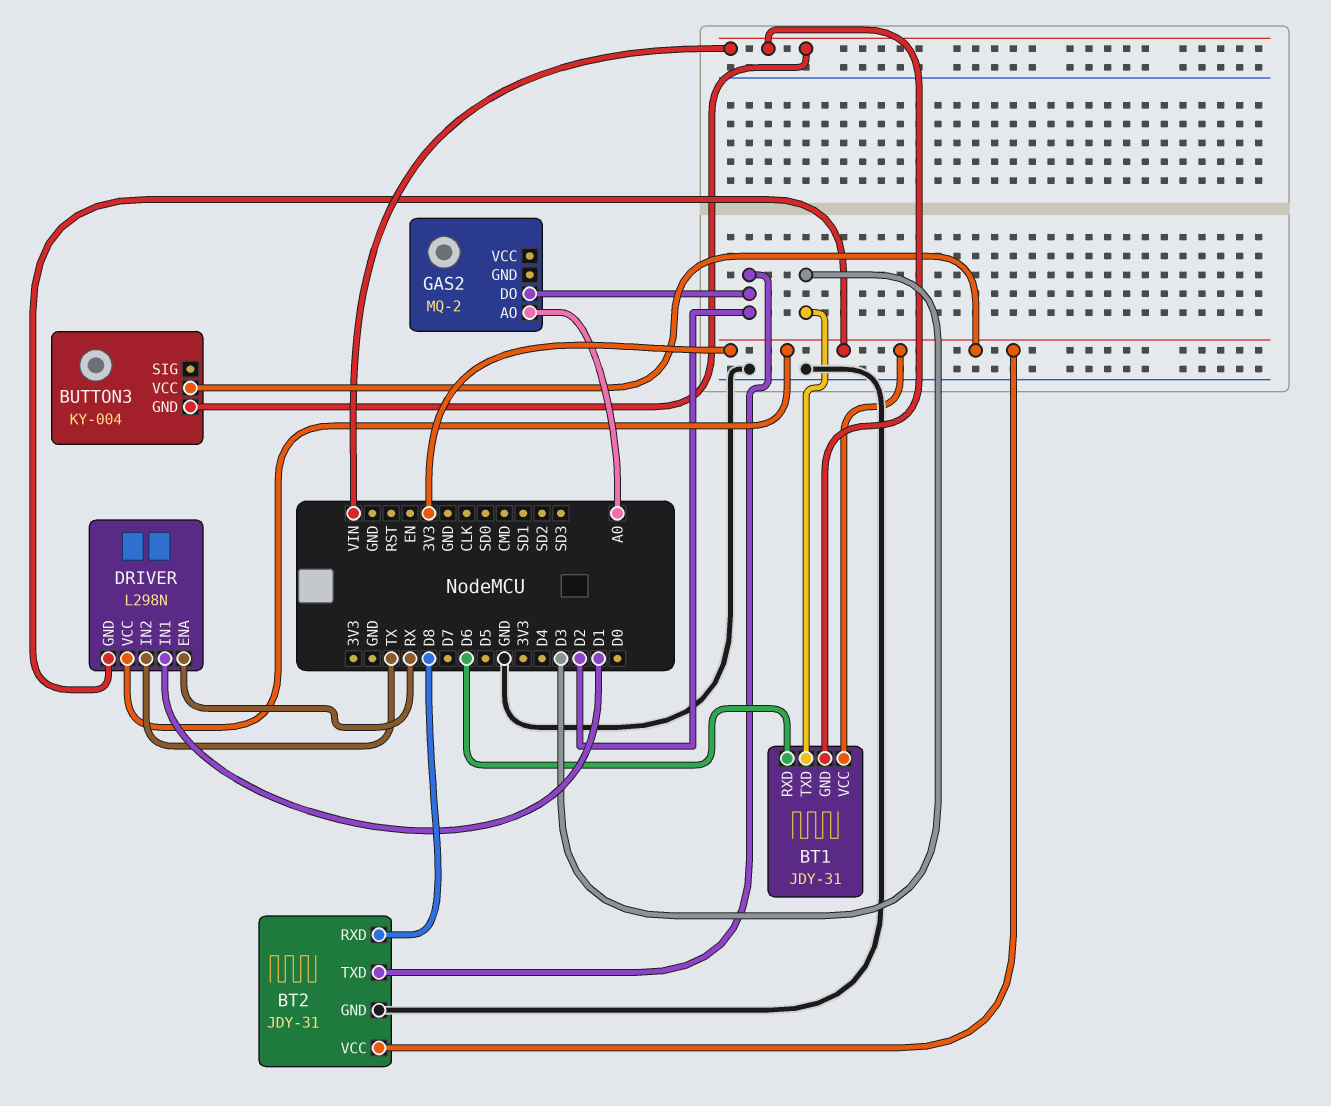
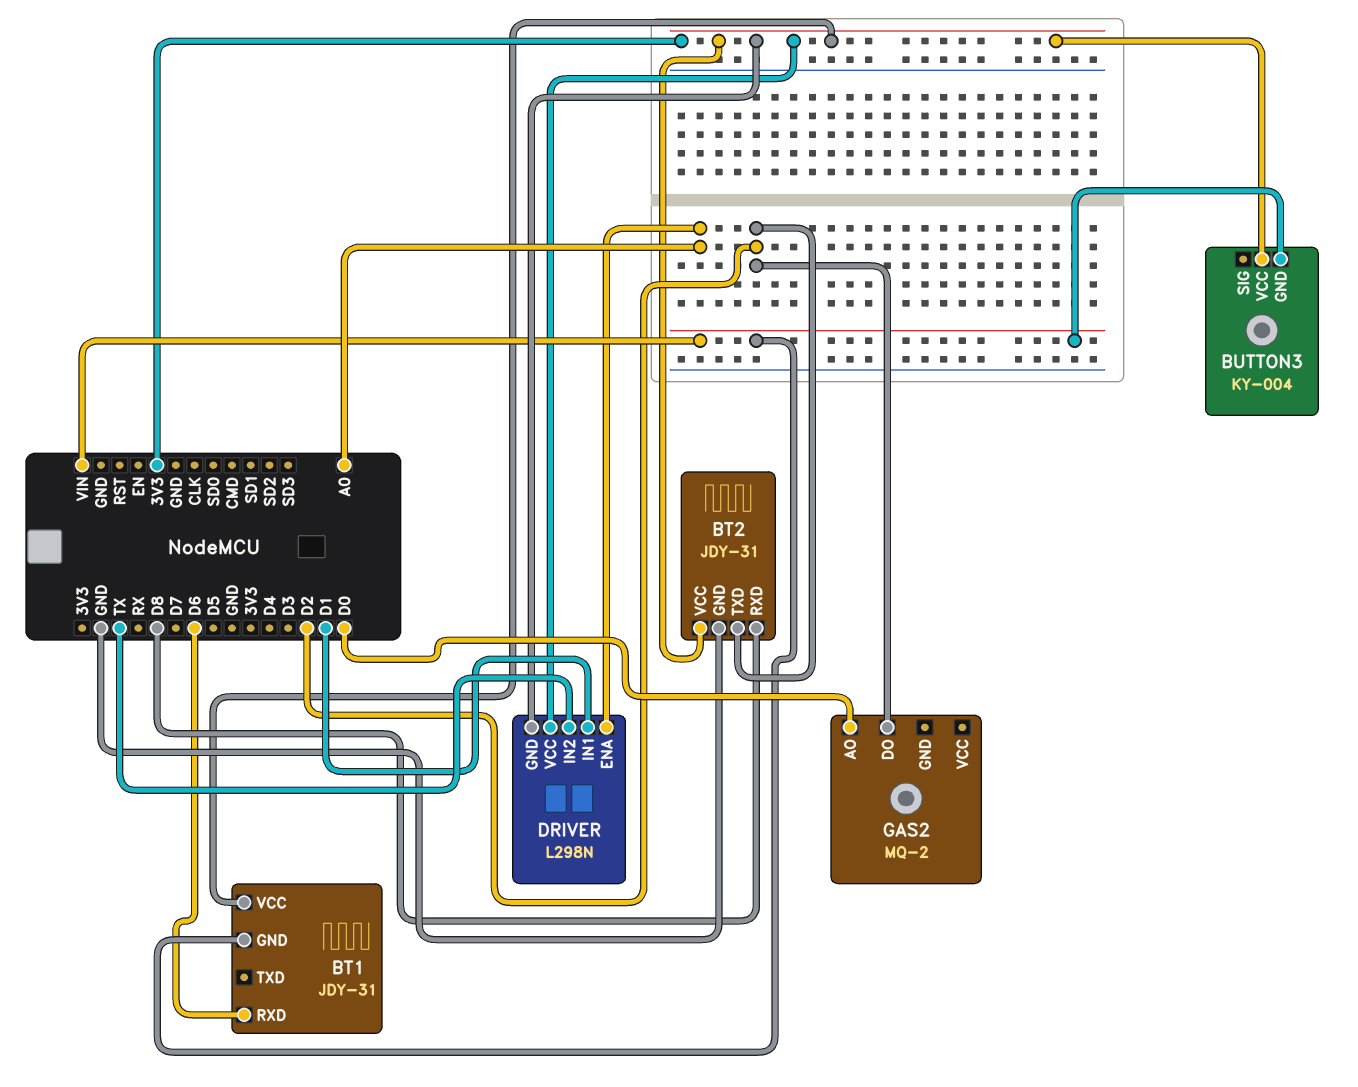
BT1 pin TXD: D3 -> none
DRIVER pin ENA: RX -> A0
GAS2 pin AO: A0 -> D0

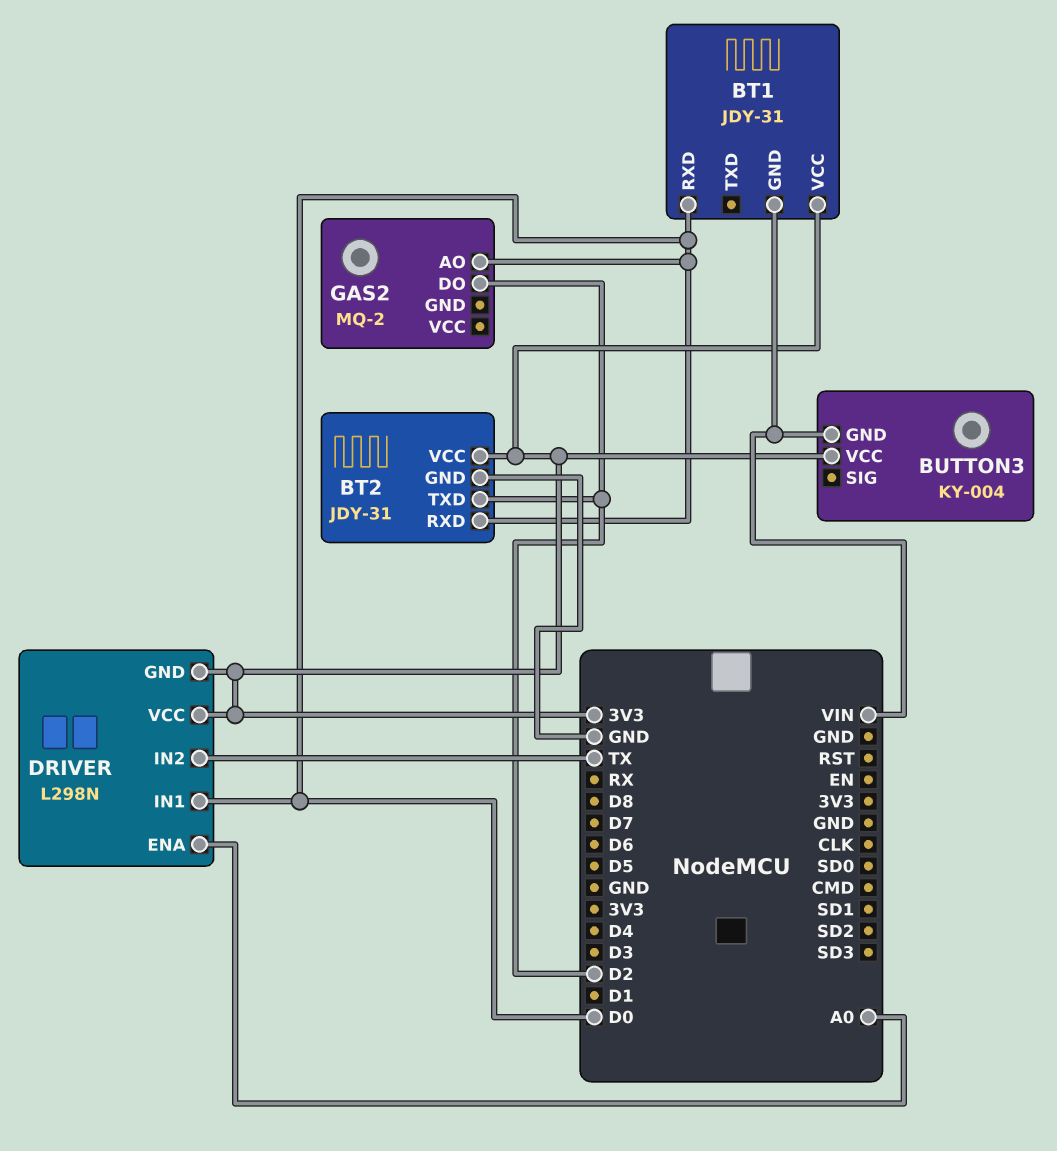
BT1 pin RXD: D6 -> D0
BT2 pin RXD: D8 -> D0
DRIVER pin IN1: D1 -> D0

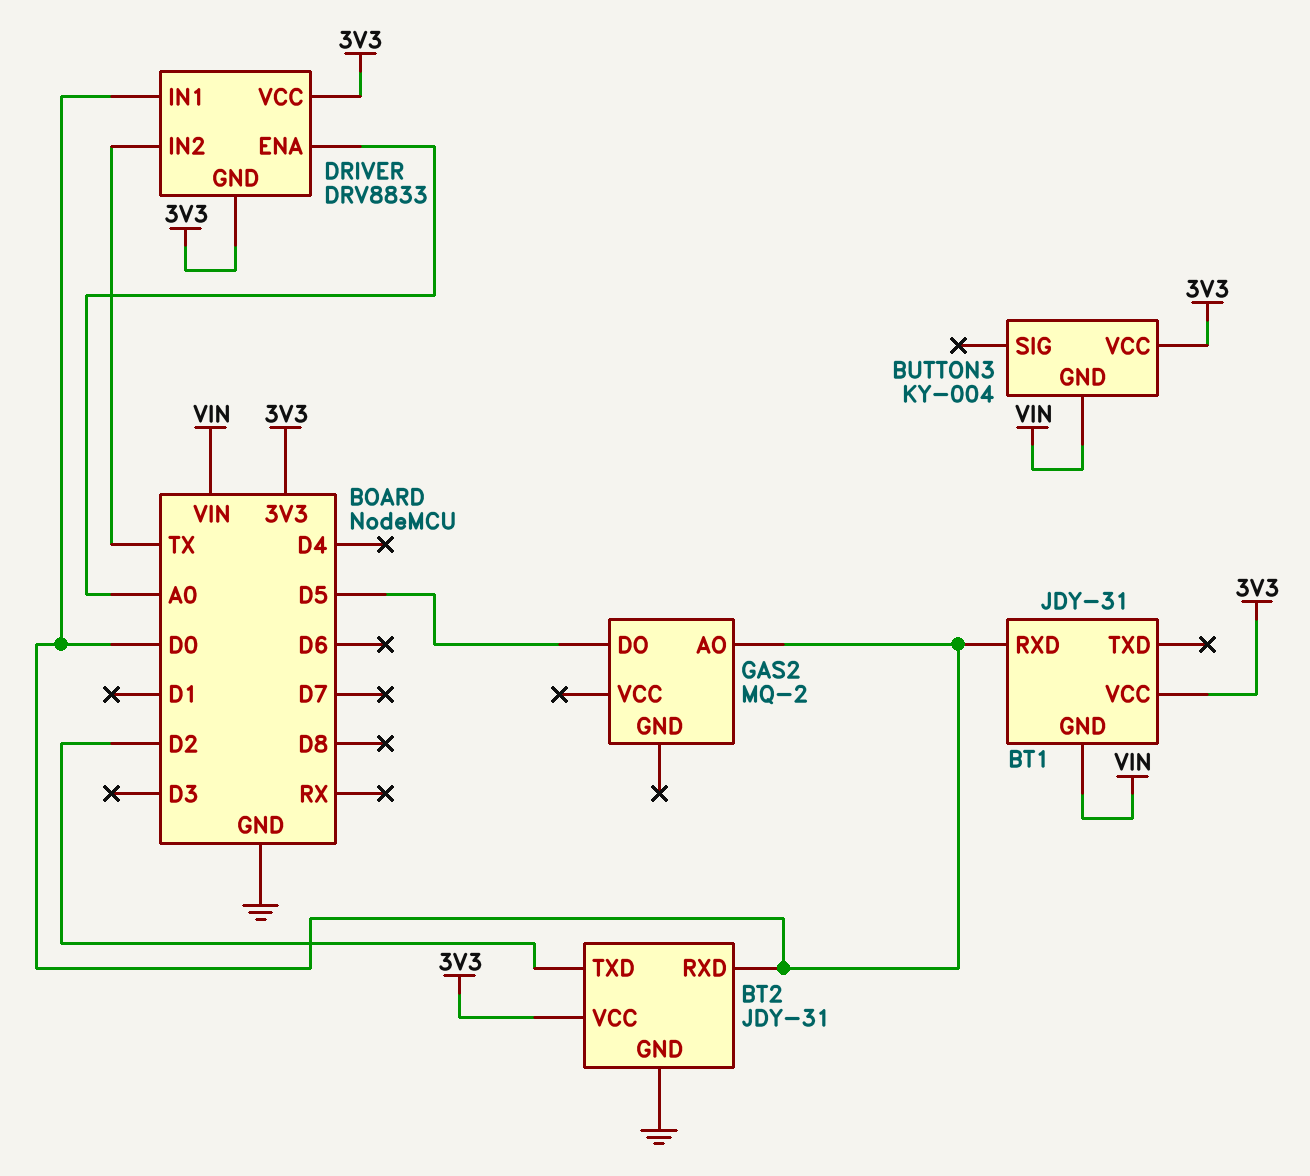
DRIVER: L298N -> DRV8833
GAS2 pin DO: D2 -> D5

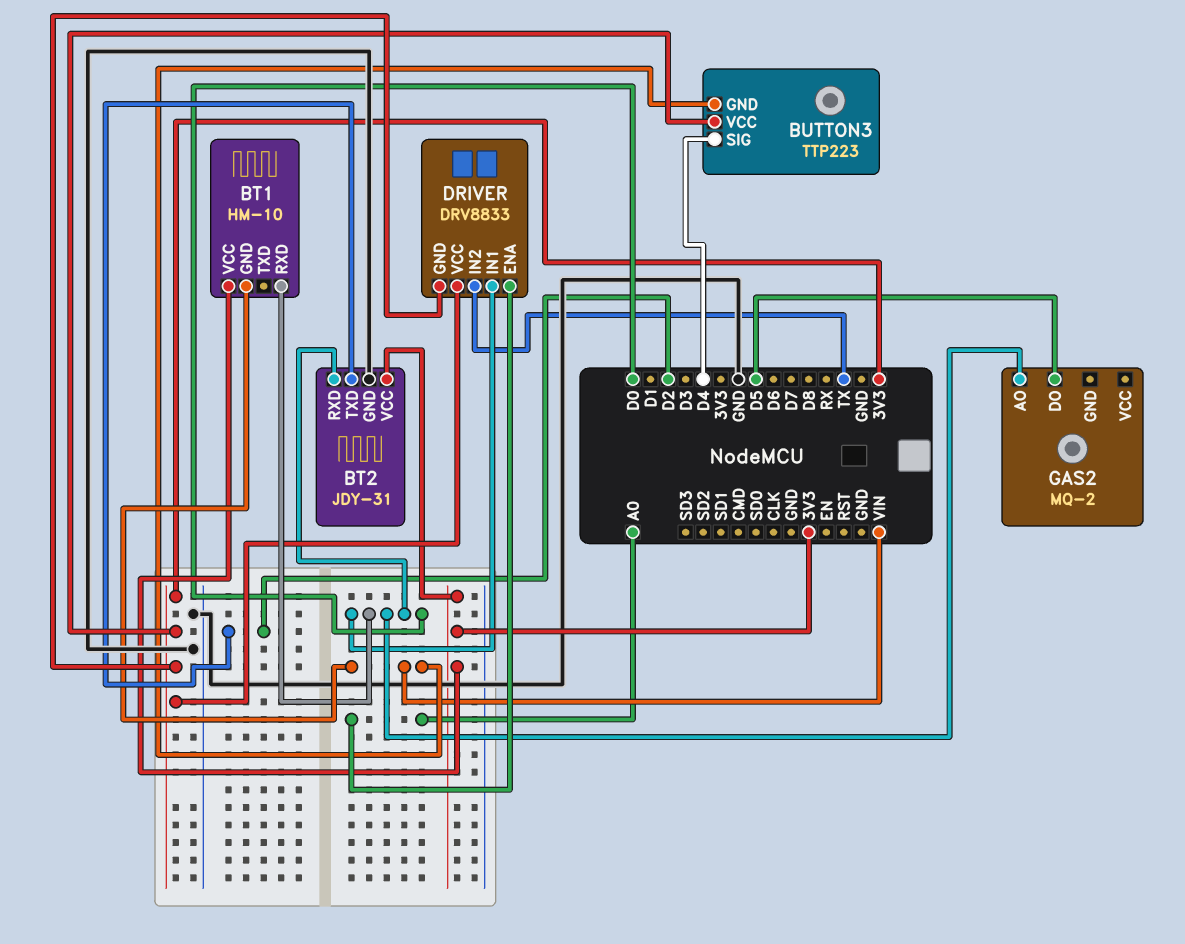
BT1: JDY-31 -> HM-10
BUTTON3: KY-004 -> TTP223
BUTTON3 pin SIG: none -> D4

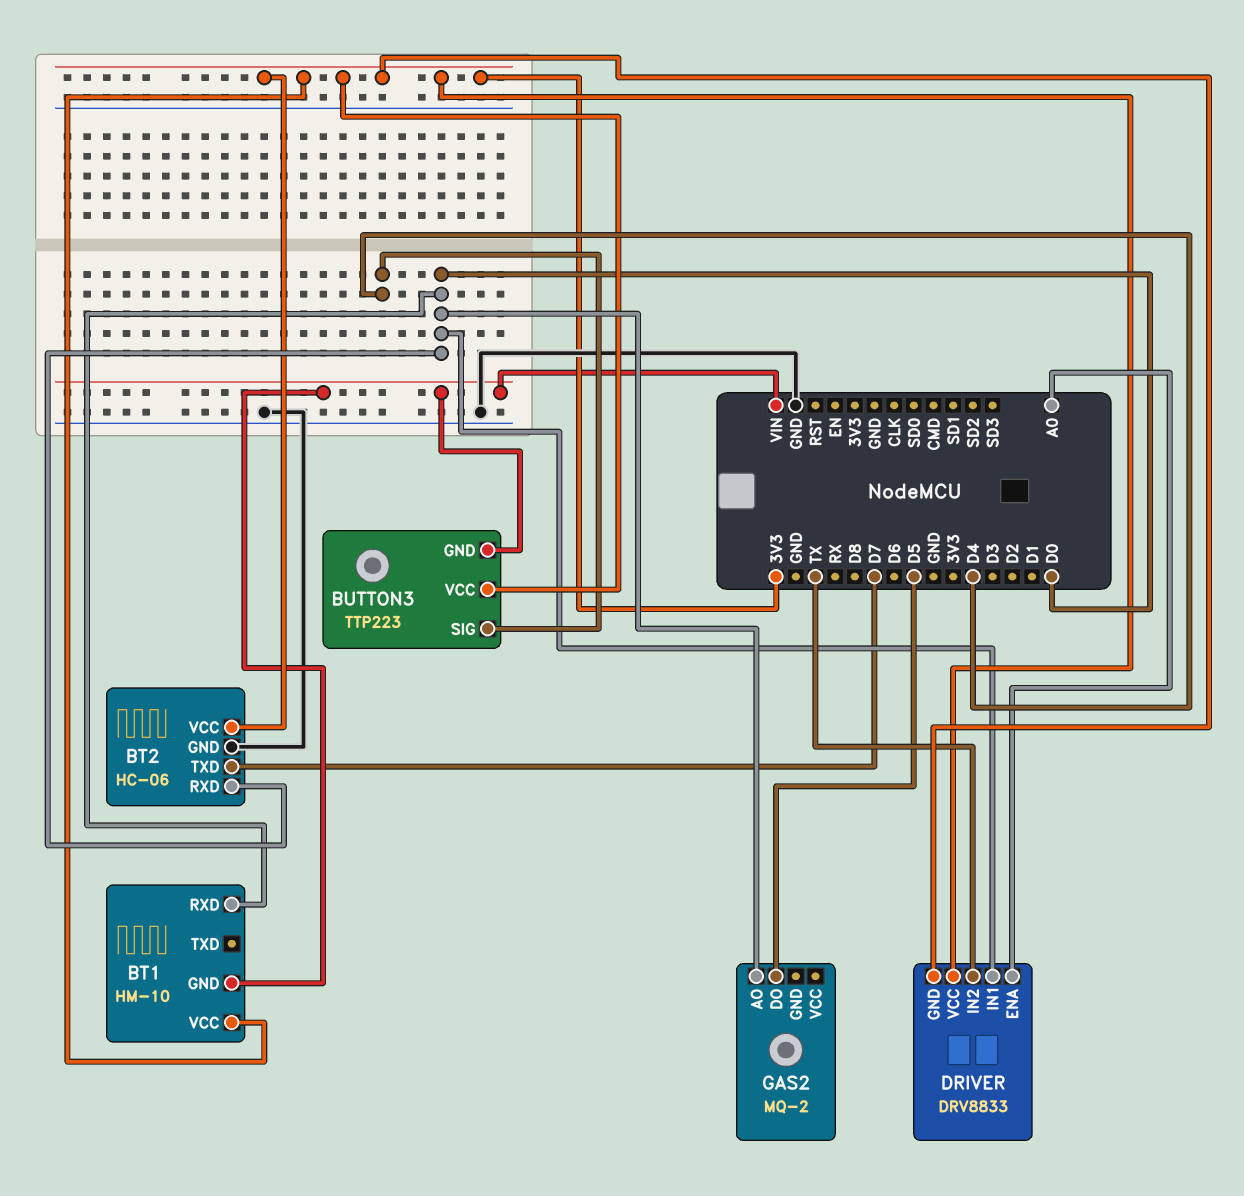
BT2: JDY-31 -> HC-06
BT2 pin TXD: D2 -> D7

